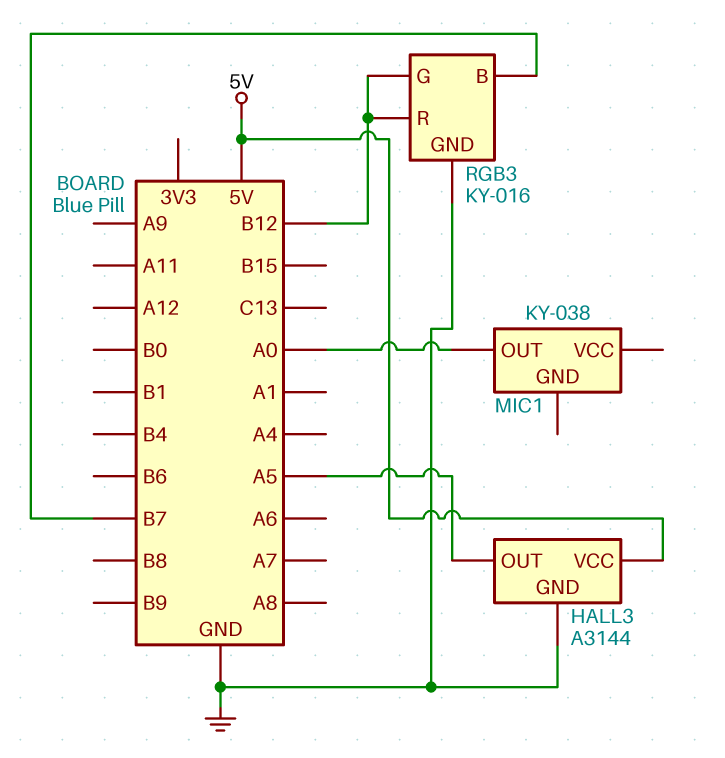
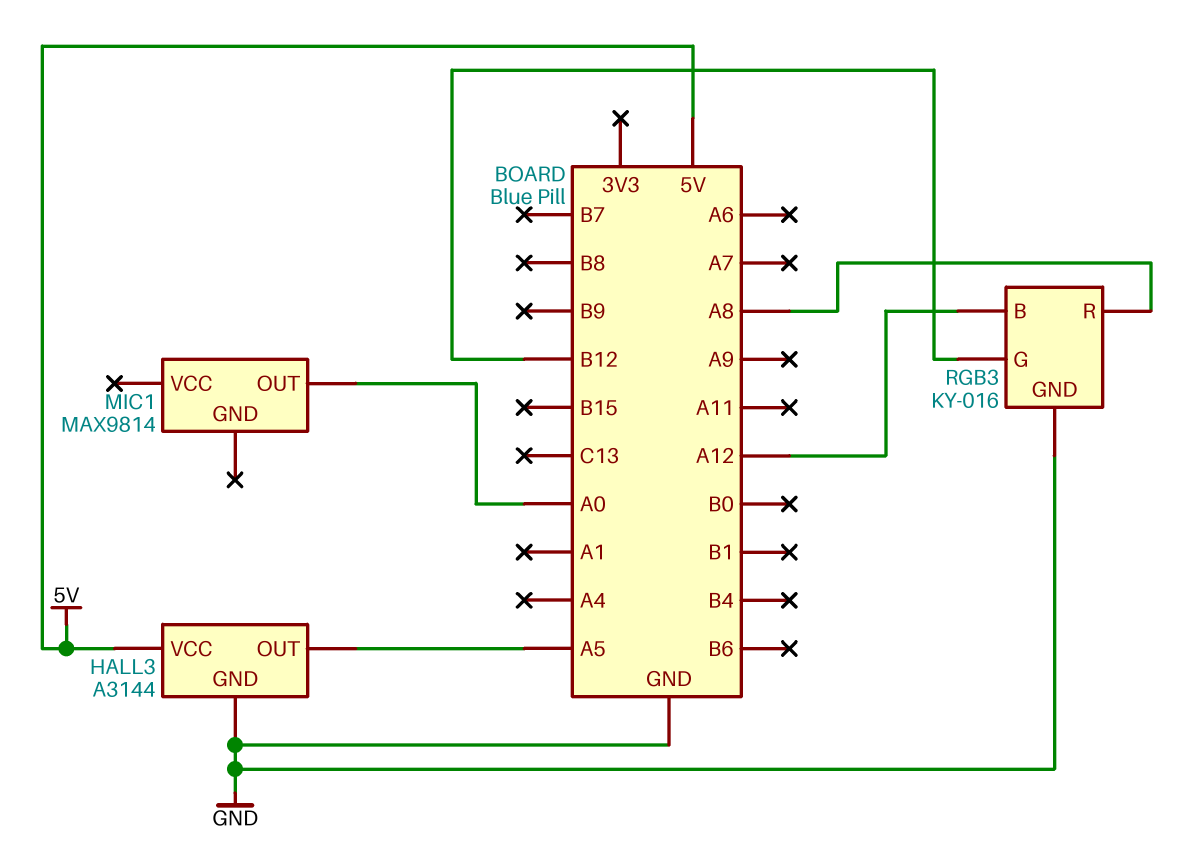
MIC1: KY-038 -> MAX9814
RGB3 pin B: B7 -> A12
RGB3 pin R: B12 -> A8

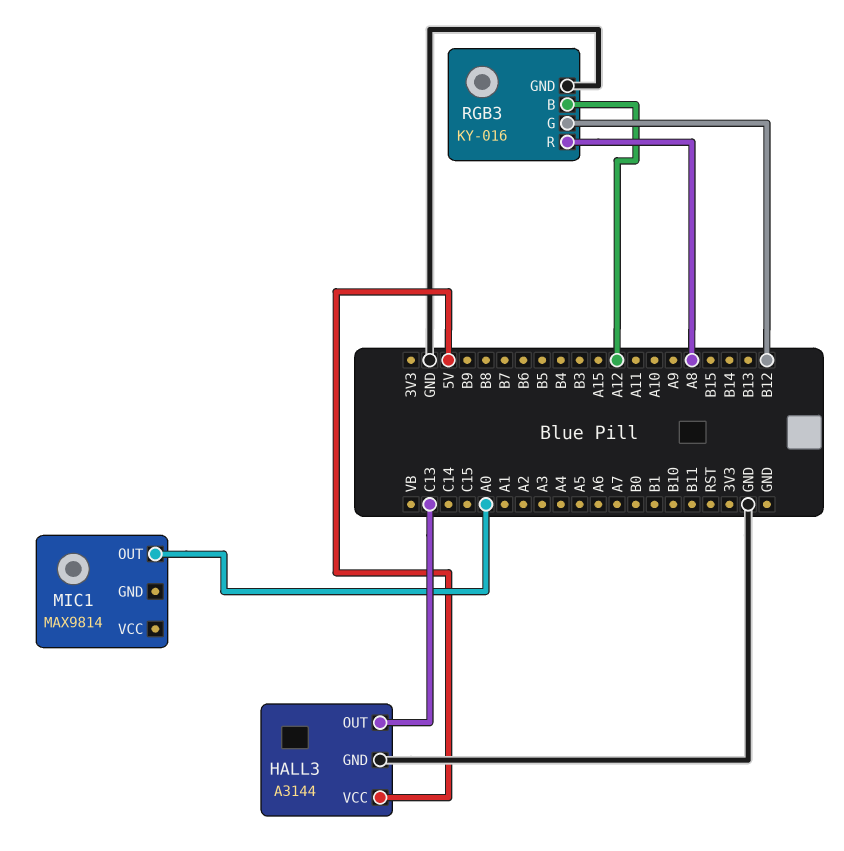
HALL3 pin OUT: A5 -> C13

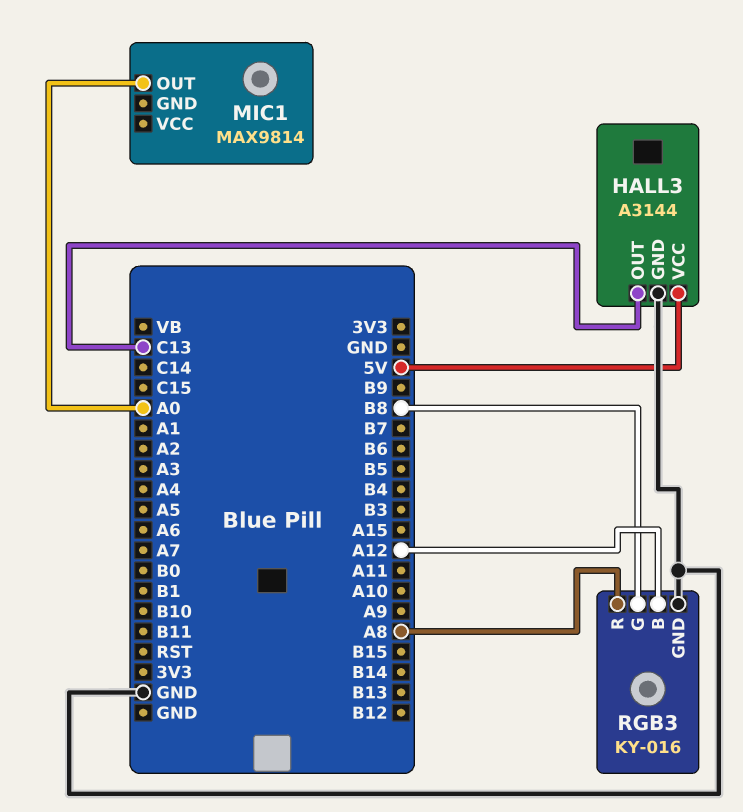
RGB3 pin G: B12 -> B8

